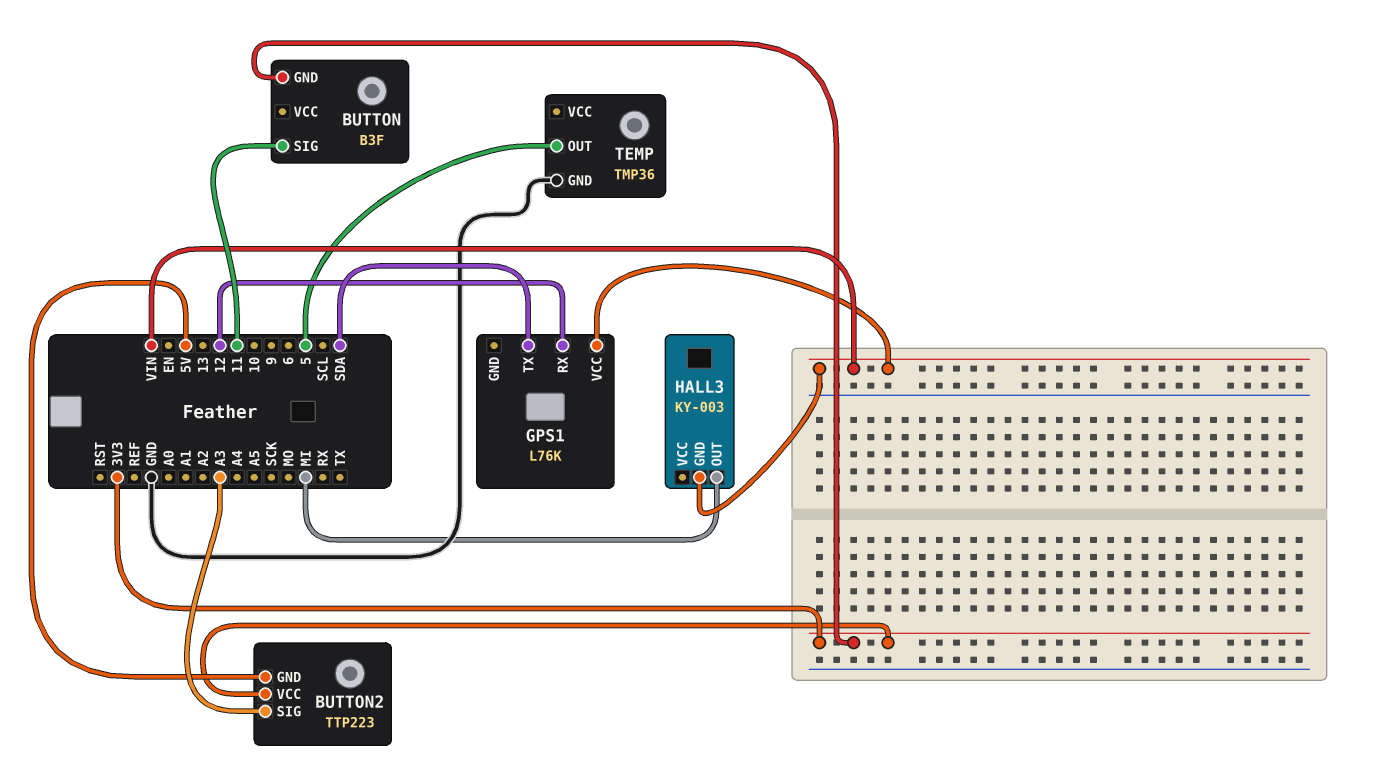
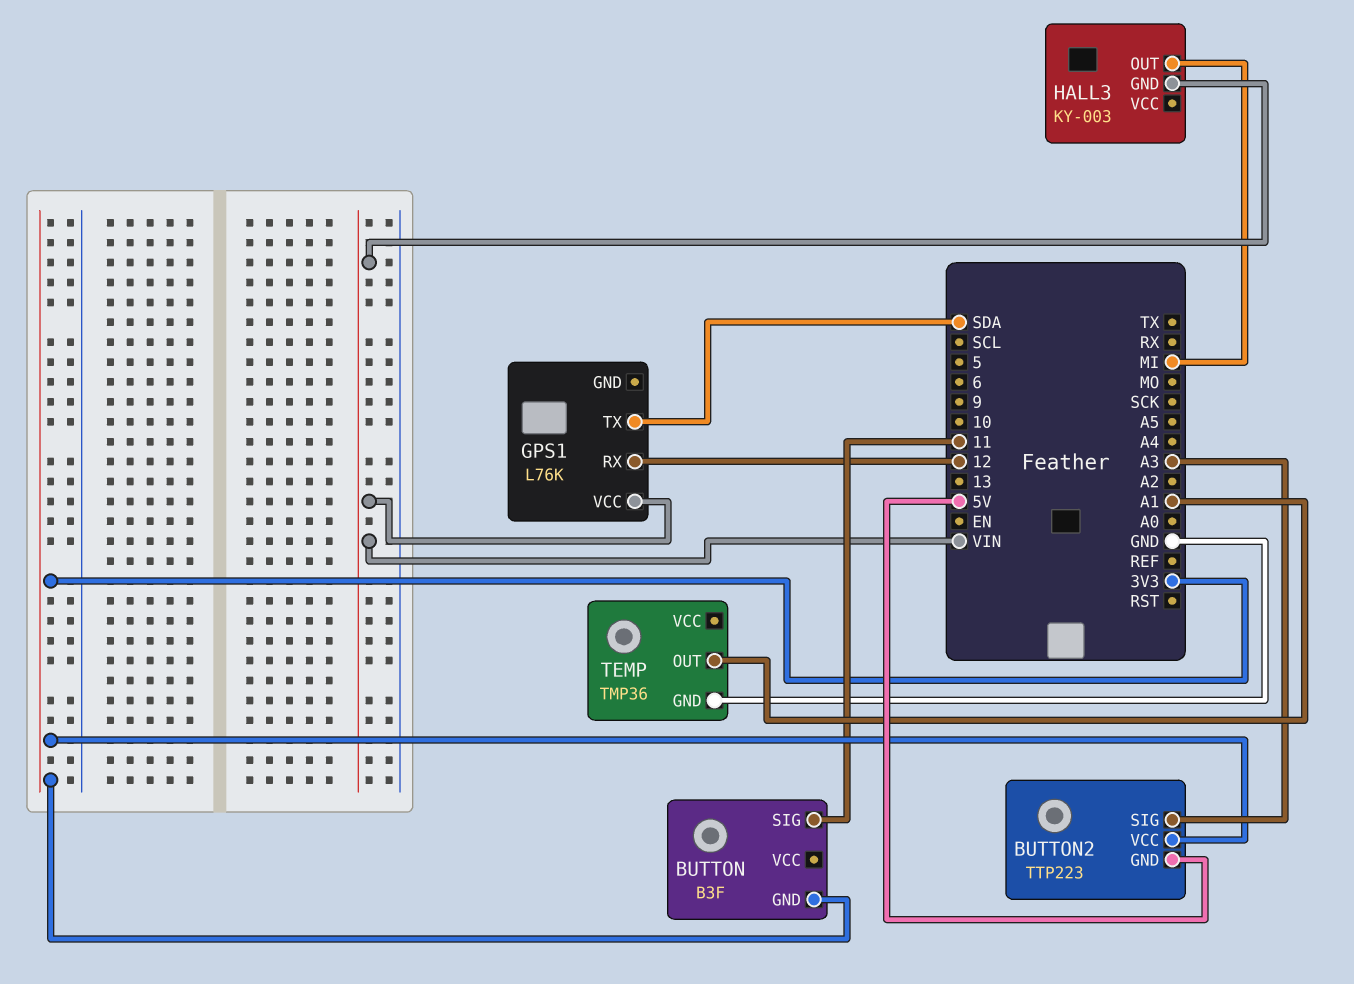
TEMP pin OUT: 5 -> A1

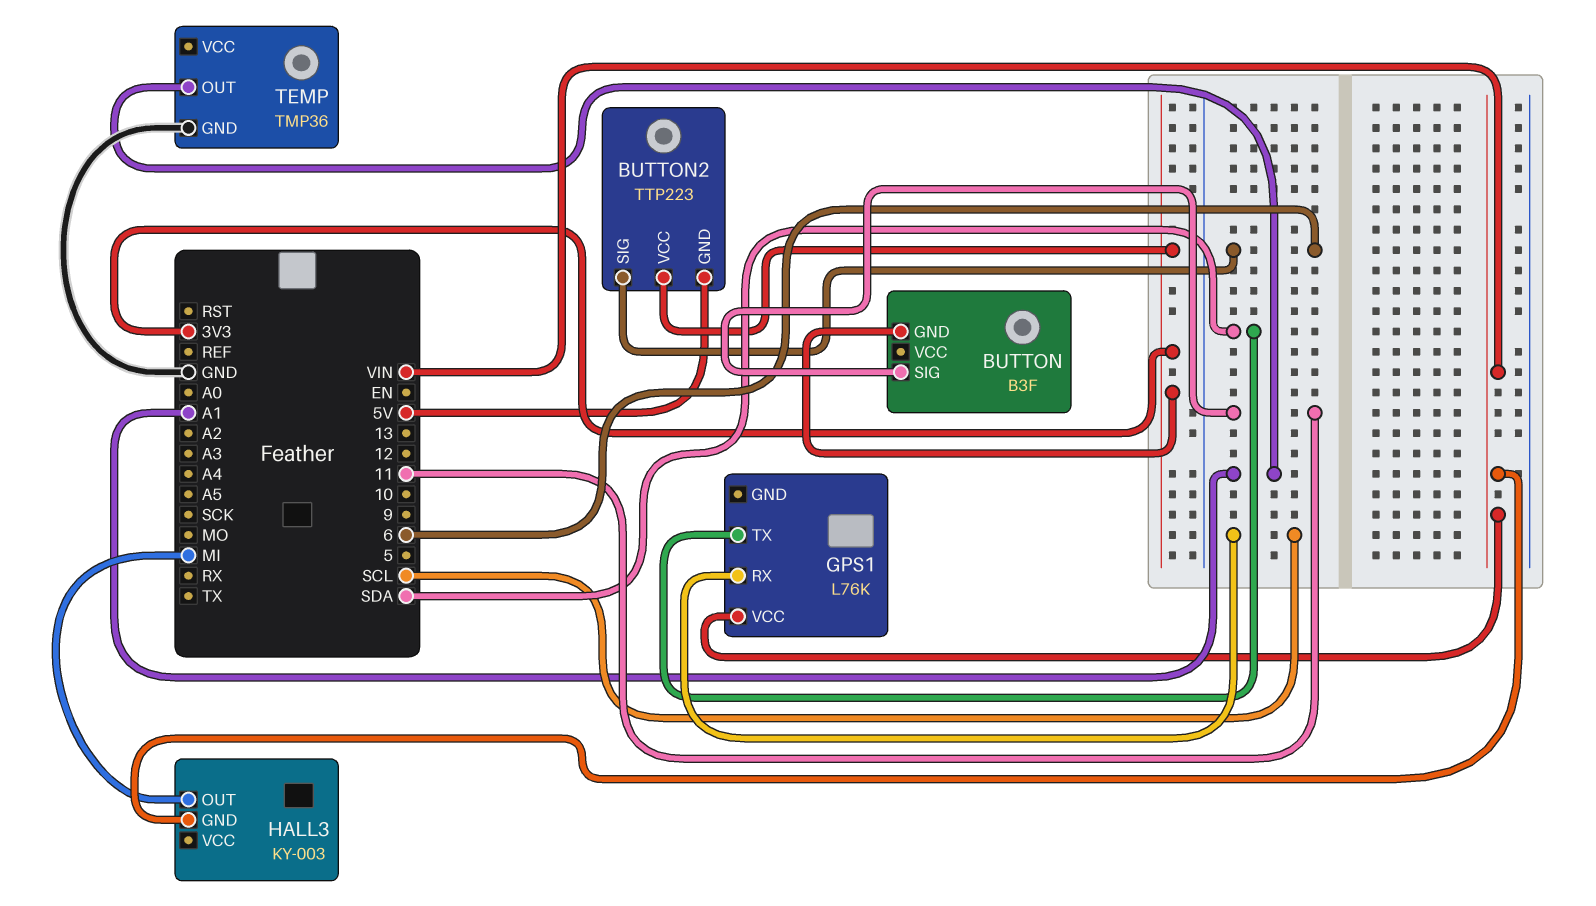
BUTTON2 pin SIG: A3 -> 6
GPS1 pin RX: 12 -> SCL

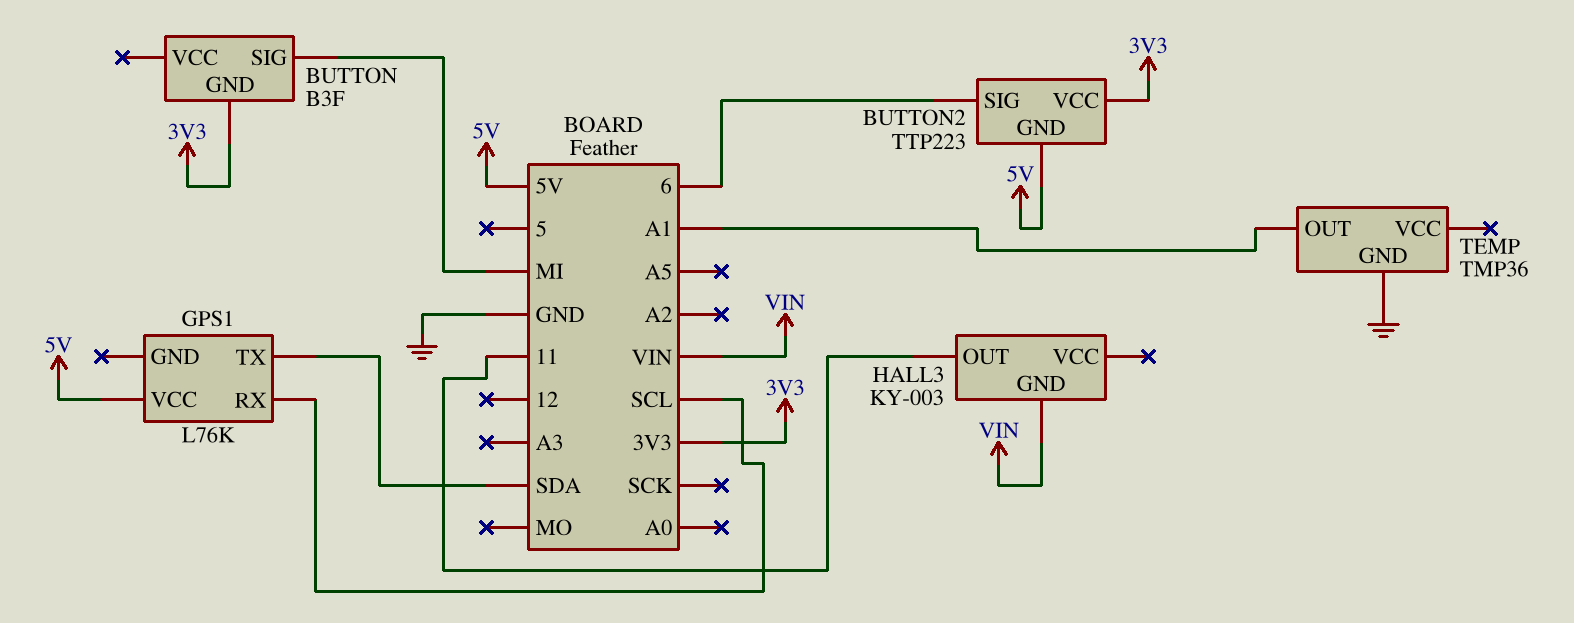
BUTTON pin SIG: 11 -> MI
GPS1 pin VCC: VIN -> 5V
HALL3 pin OUT: MI -> 11

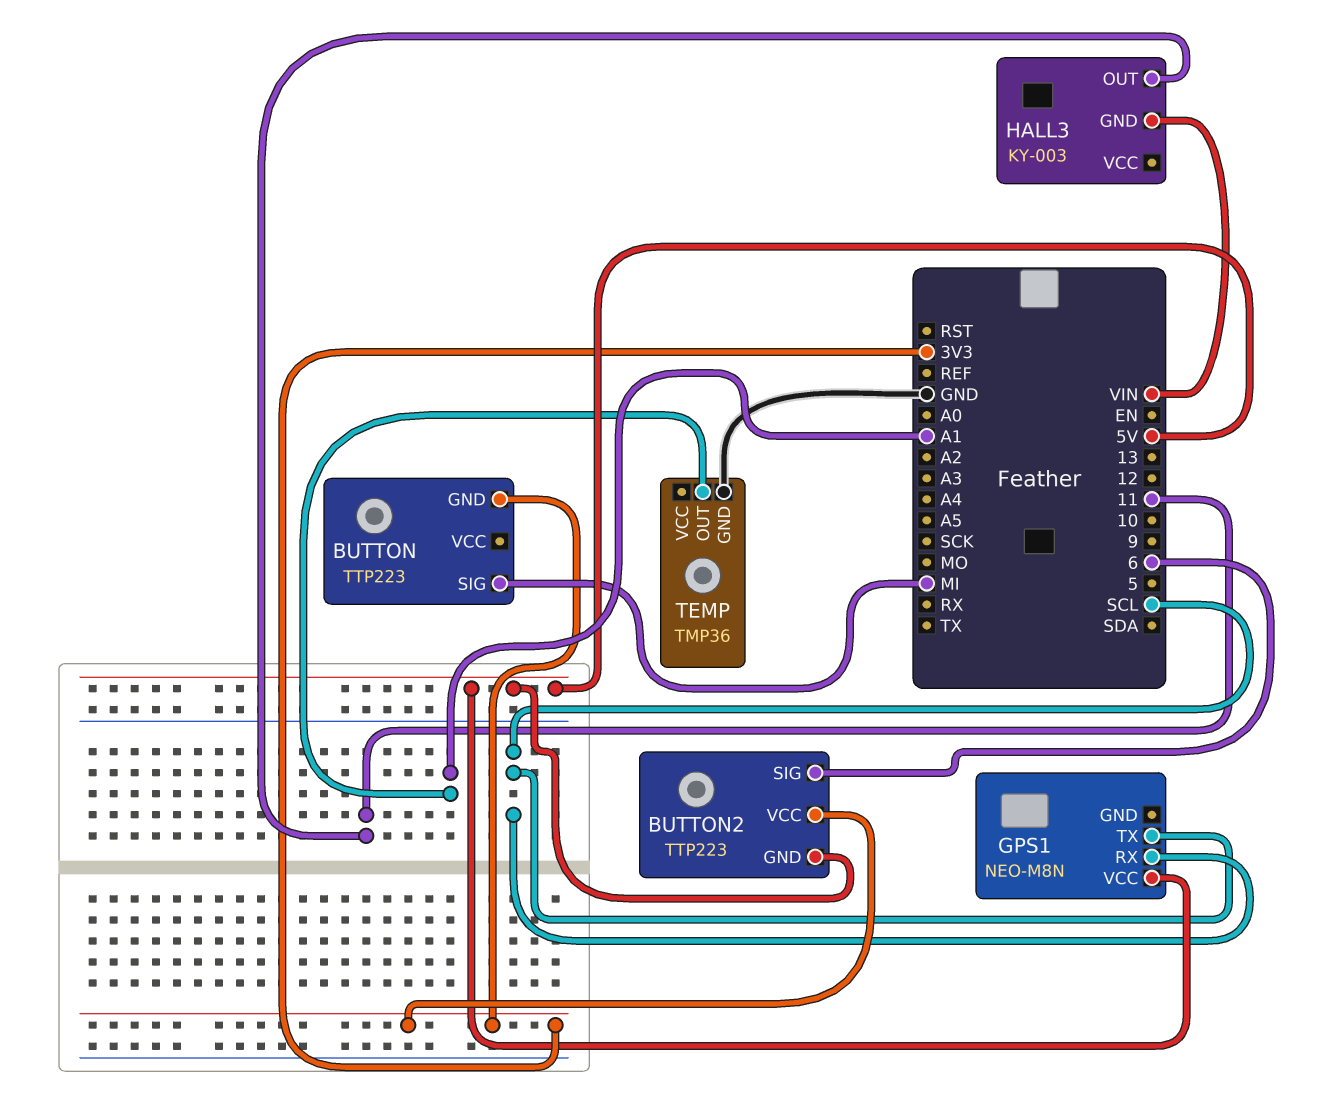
BUTTON: B3F -> TTP223
GPS1: L76K -> NEO-M8N
GPS1 pin TX: SDA -> SCL

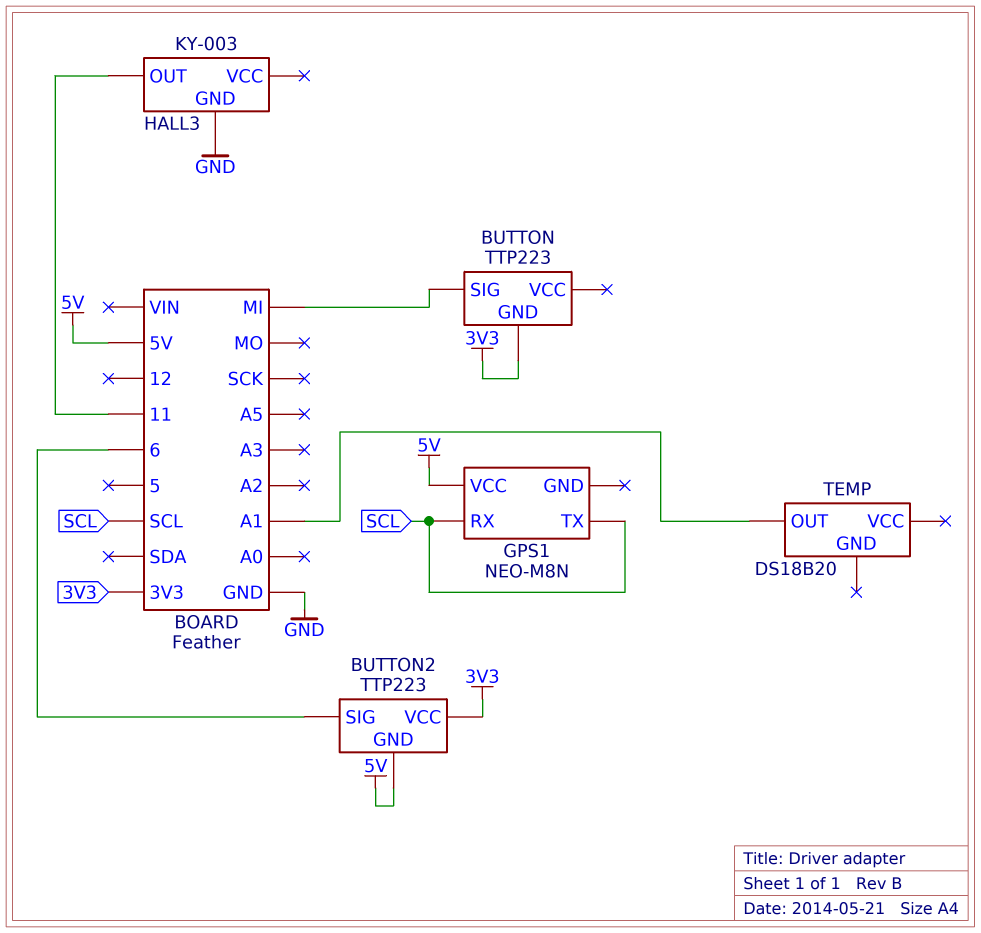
HALL3 pin GND: VIN -> GND
TEMP: TMP36 -> DS18B20
TEMP pin GND: GND -> none

